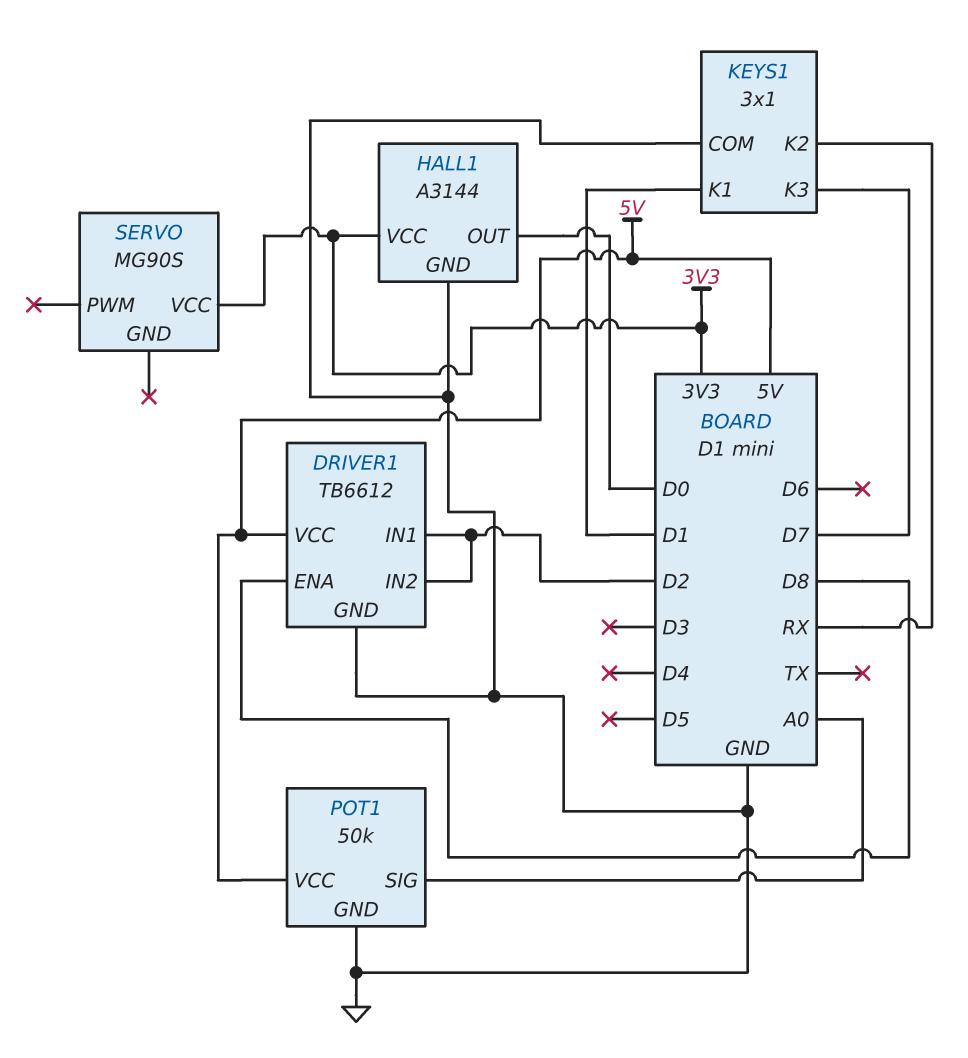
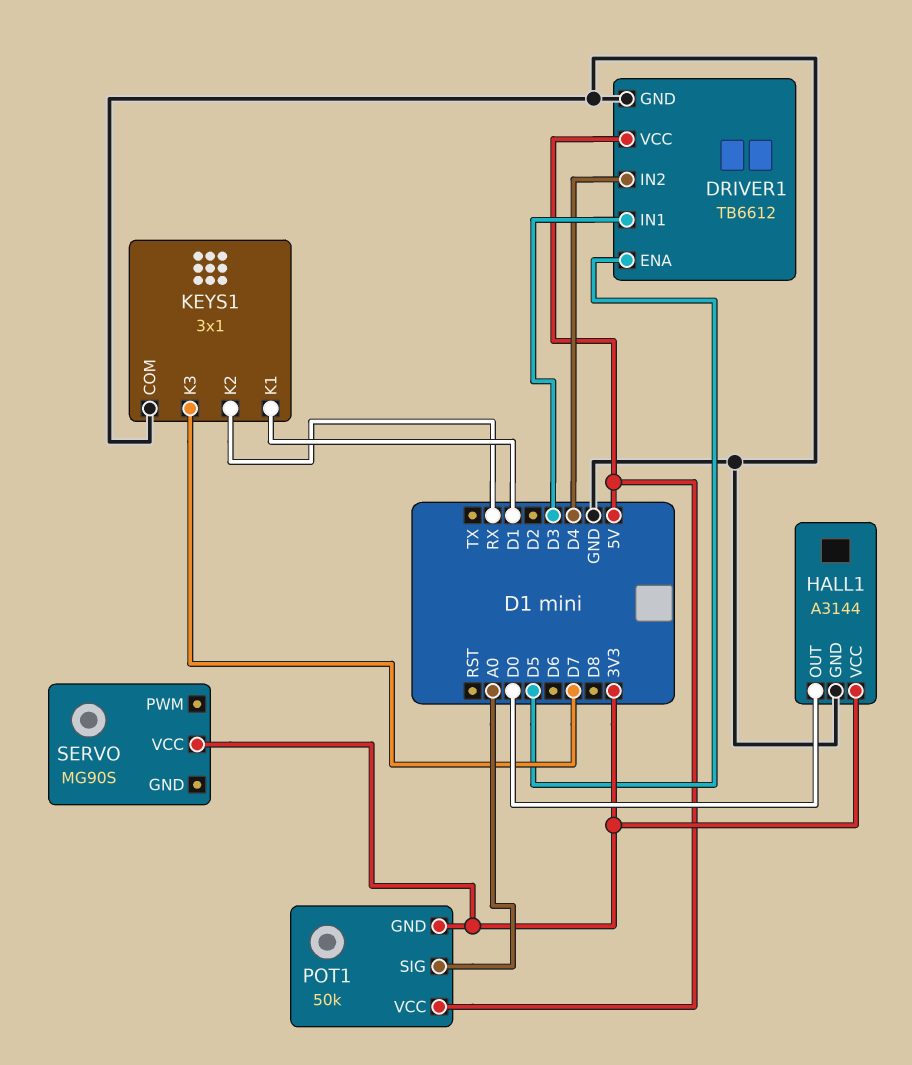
DRIVER1 pin ENA: D8 -> D5
DRIVER1 pin IN1: D2 -> D3
DRIVER1 pin IN2: D2 -> D4
POT1 pin GND: GND -> 3V3

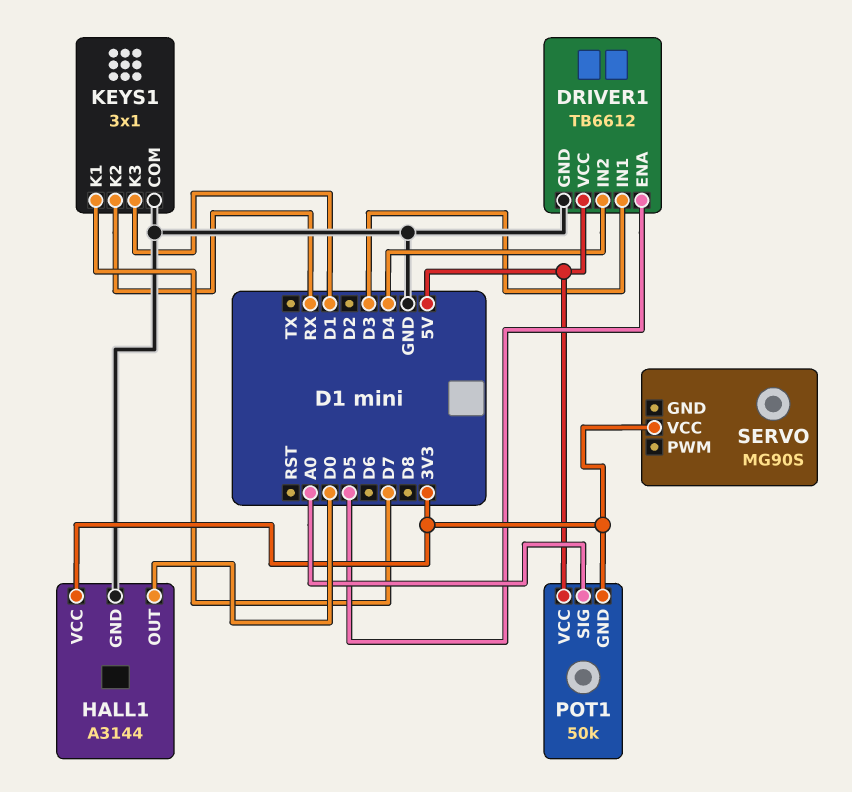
KEYS1 pin K1: D1 -> D7
KEYS1 pin K3: D7 -> D1

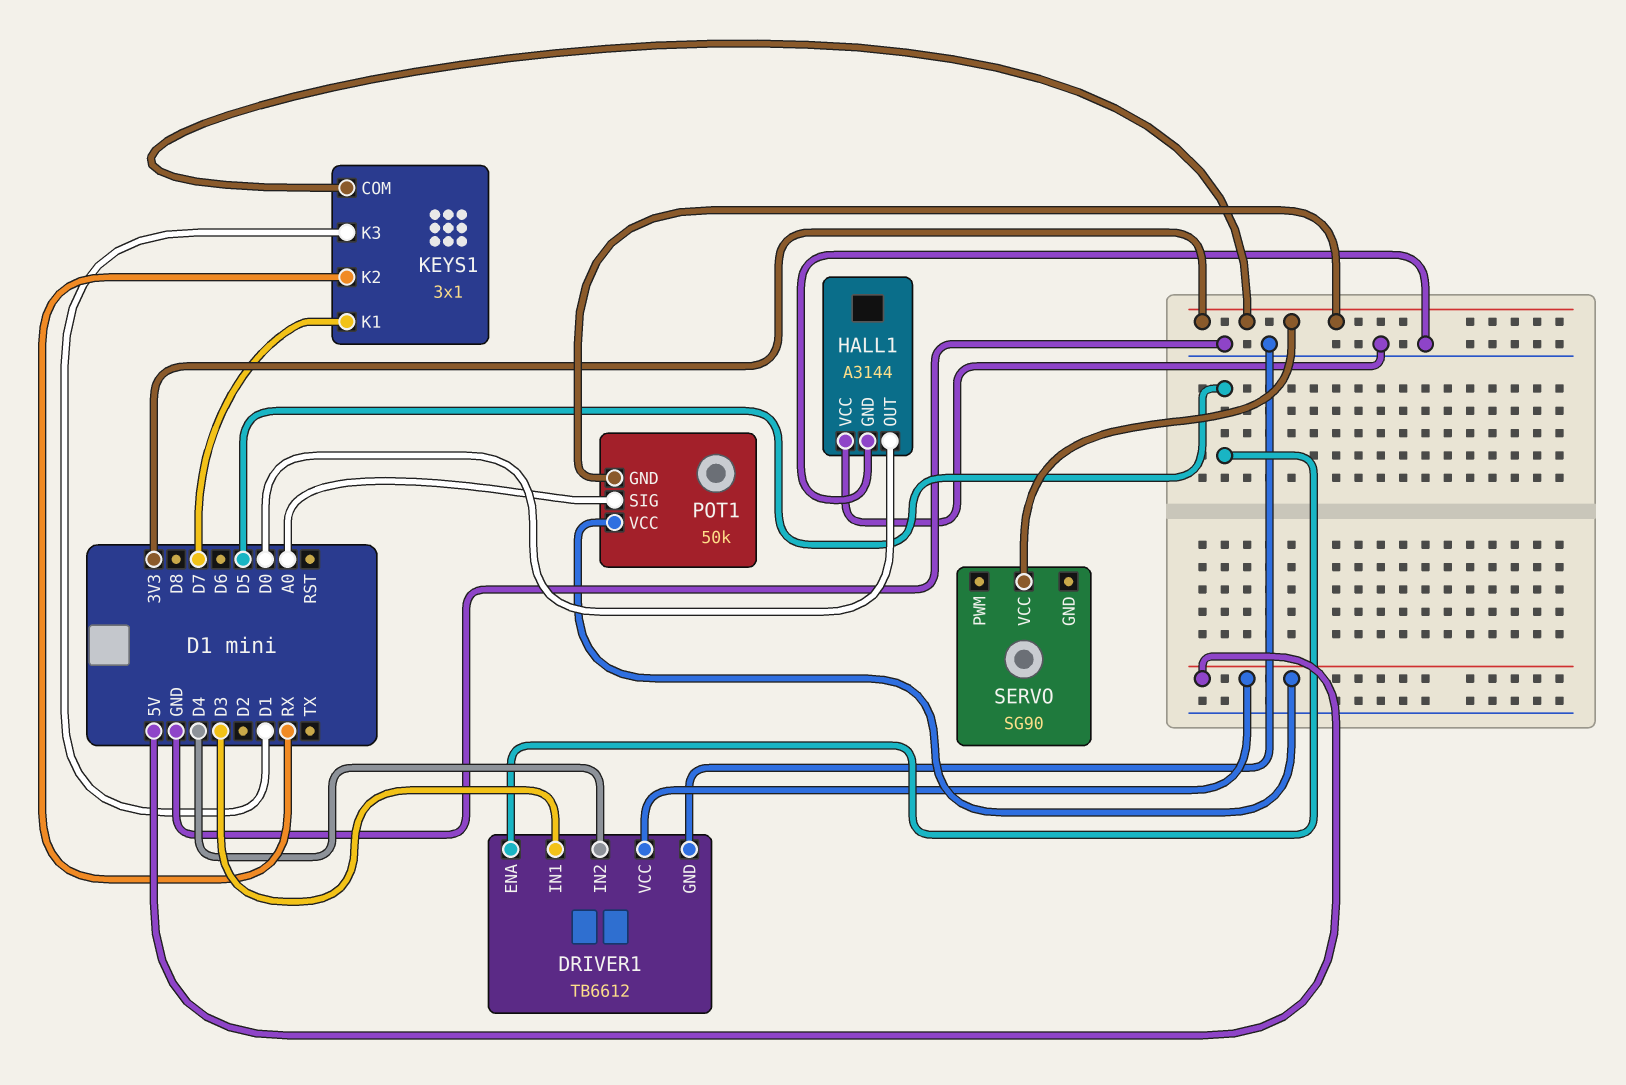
HALL1 pin VCC: 3V3 -> GND
KEYS1 pin COM: GND -> 3V3
SERVO: MG90S -> SG90

